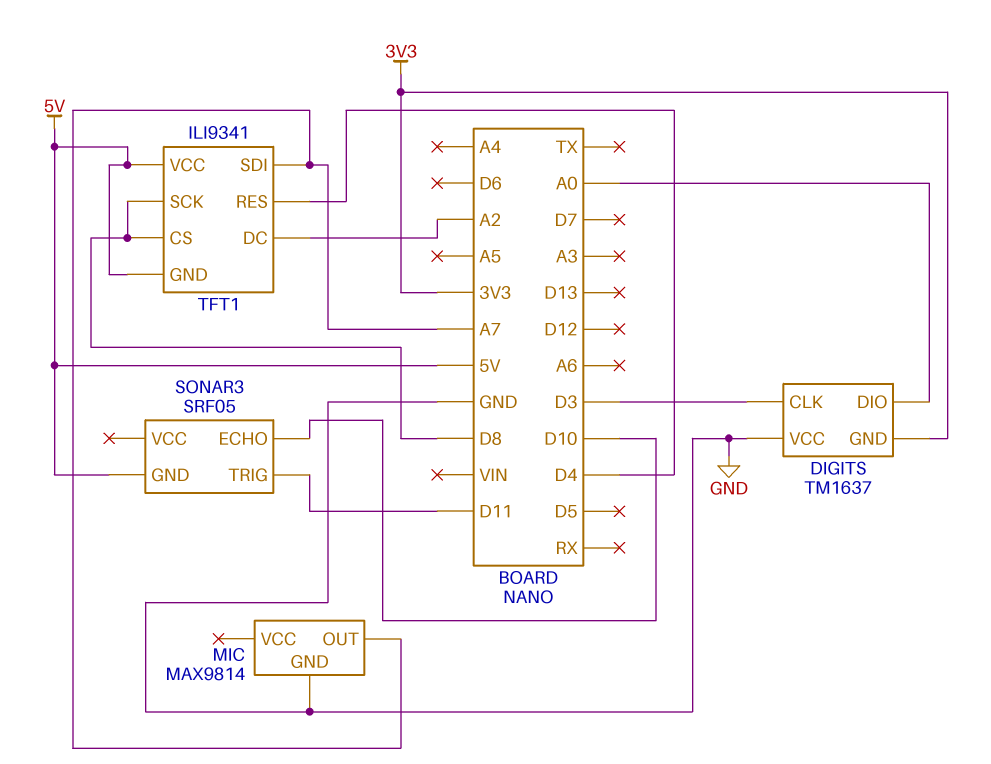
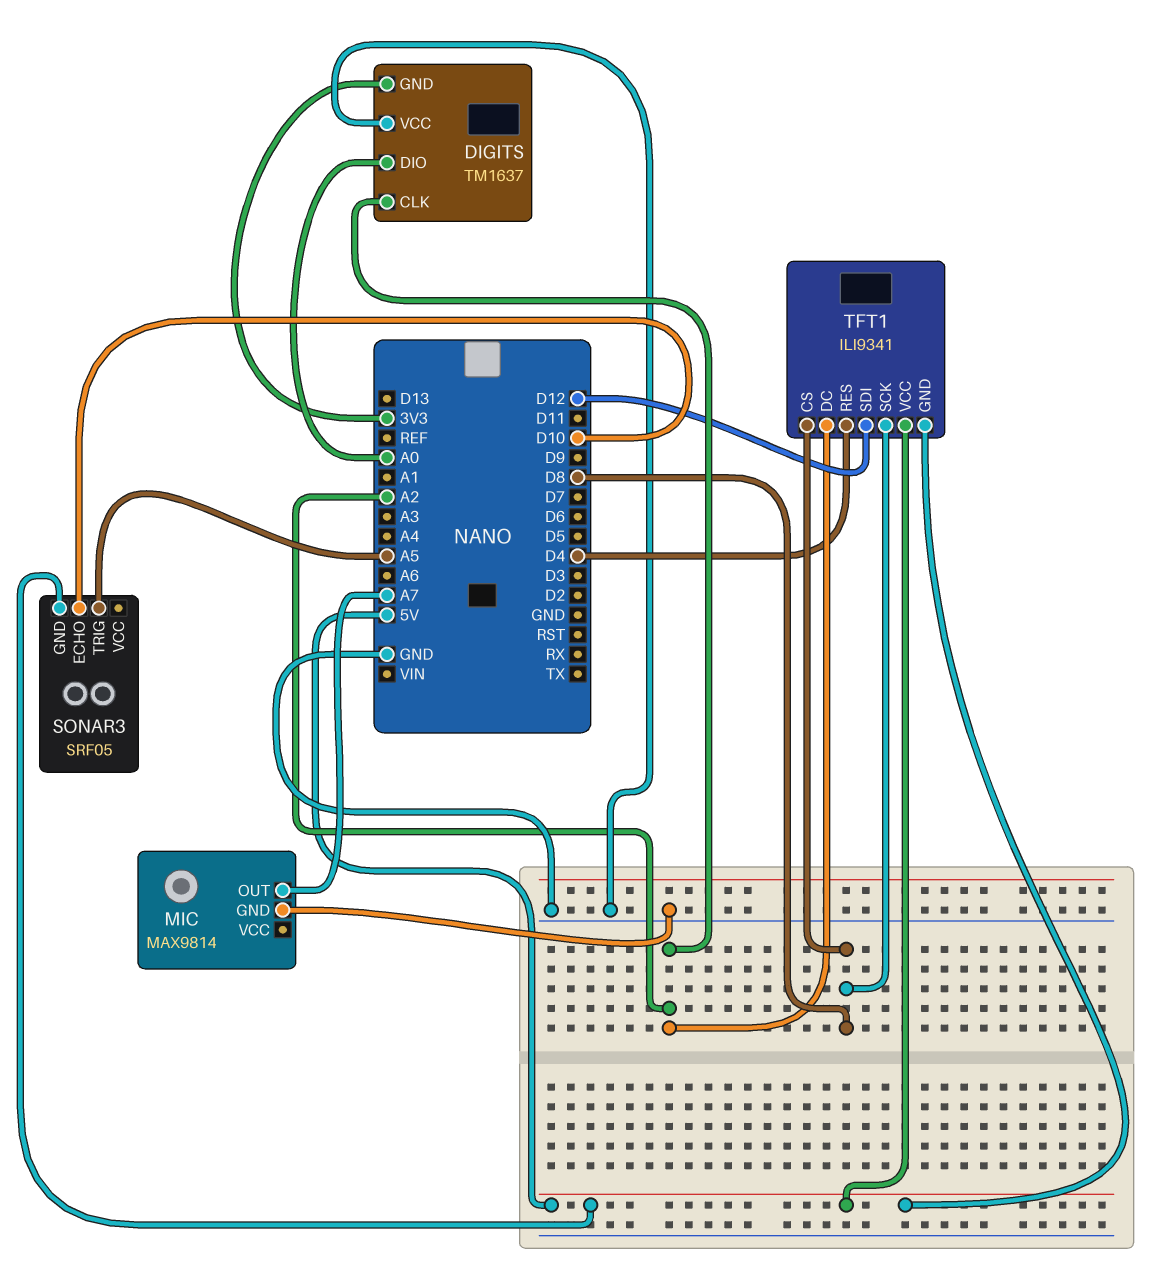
DIGITS pin CLK: D3 -> A2
SONAR3 pin TRIG: D11 -> A5
TFT1 pin SDI: A7 -> D12

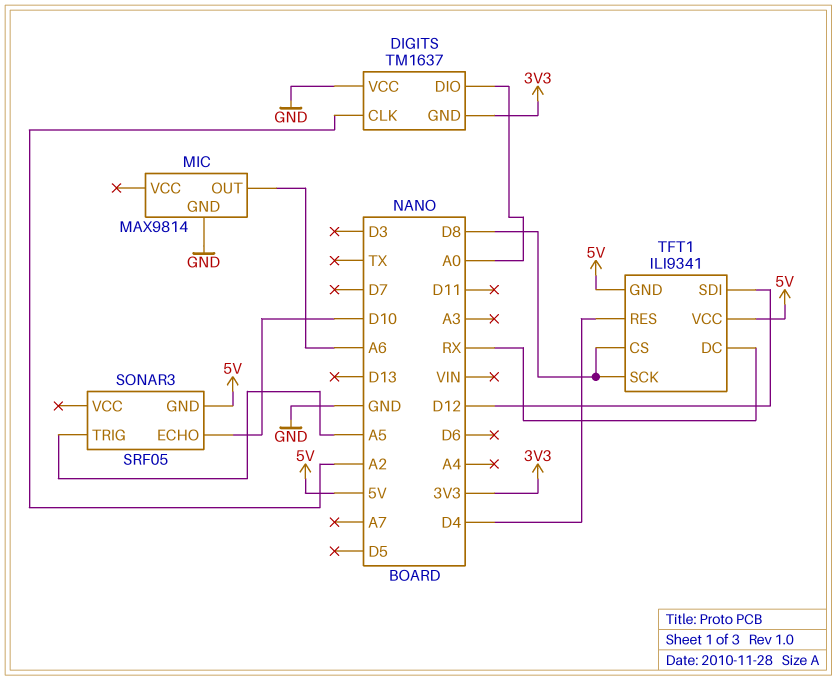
MIC pin OUT: A7 -> A6
TFT1 pin DC: A2 -> RX

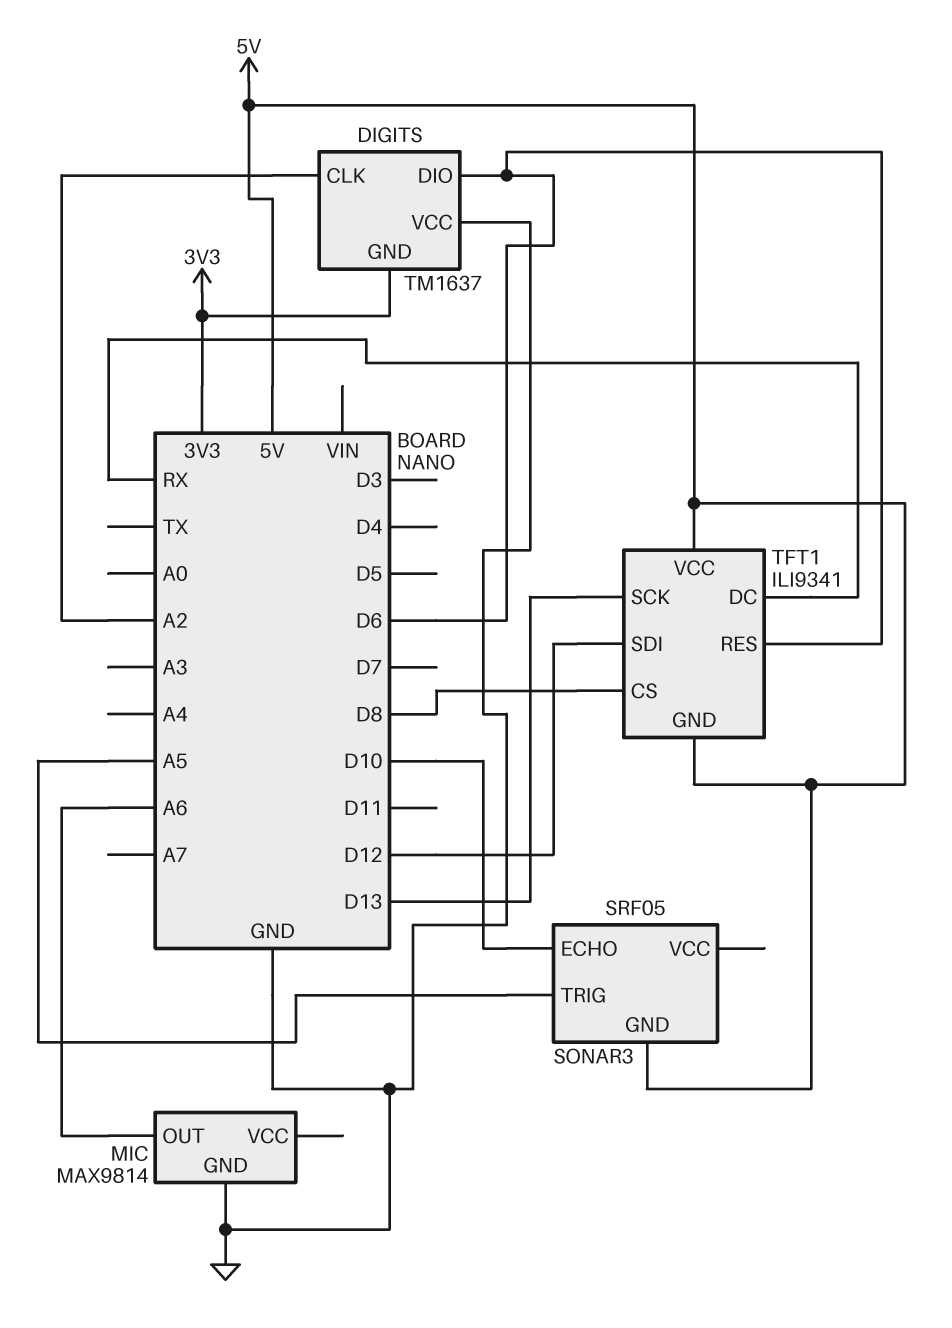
DIGITS pin DIO: A0 -> D6
TFT1 pin RES: D4 -> D6
TFT1 pin SCK: D8 -> D13

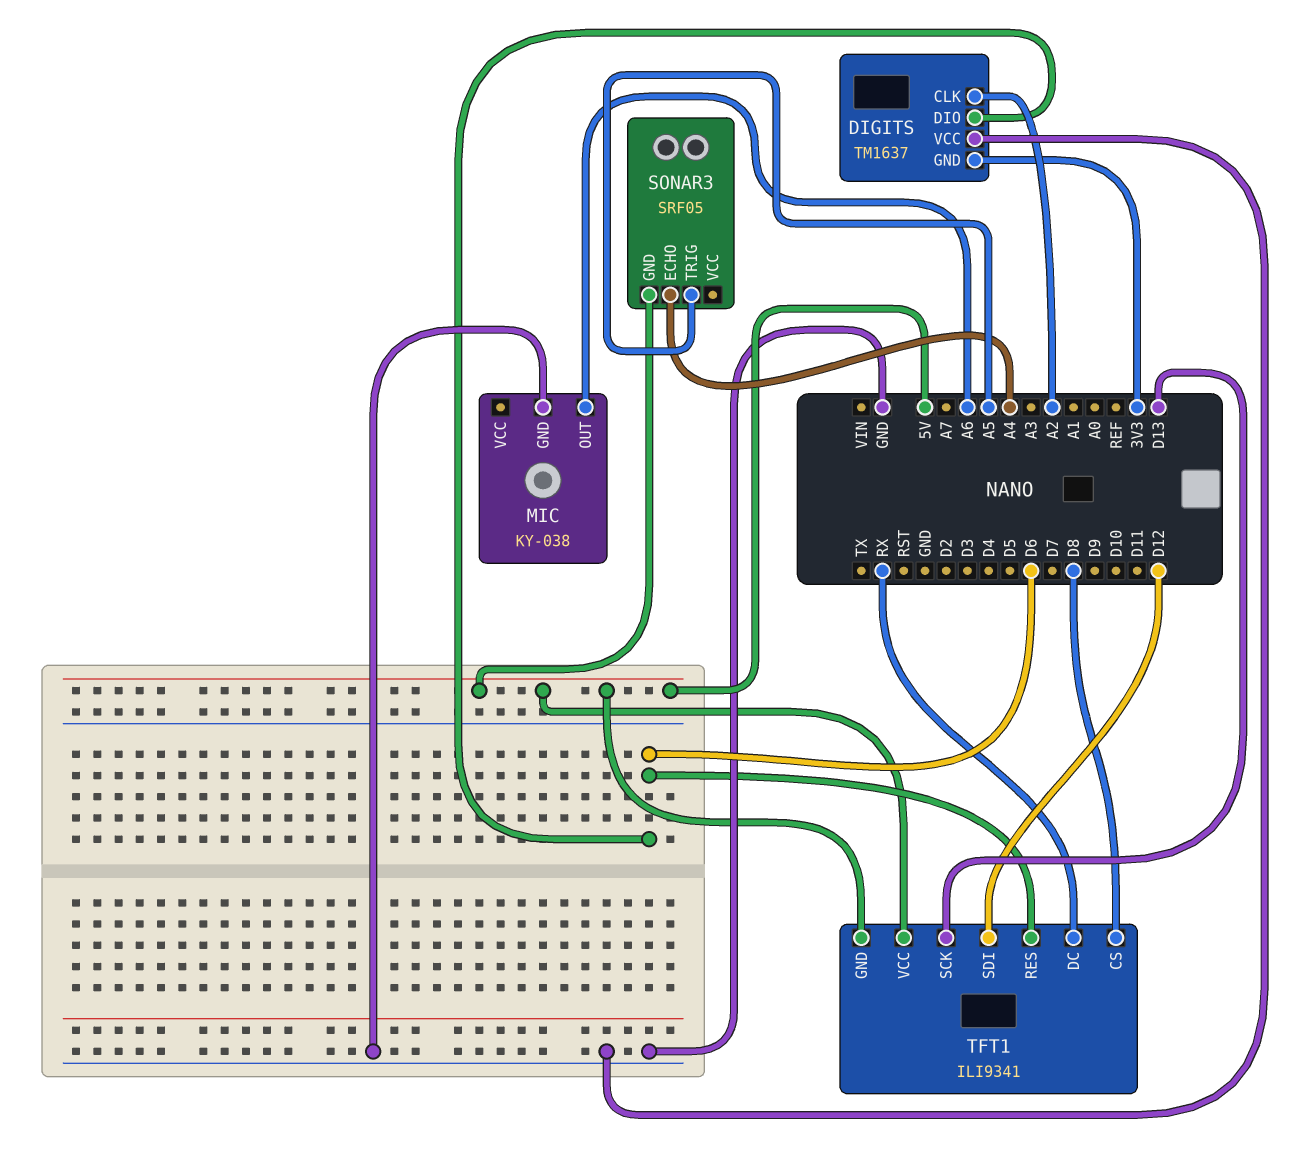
MIC: MAX9814 -> KY-038
SONAR3 pin ECHO: D10 -> A4

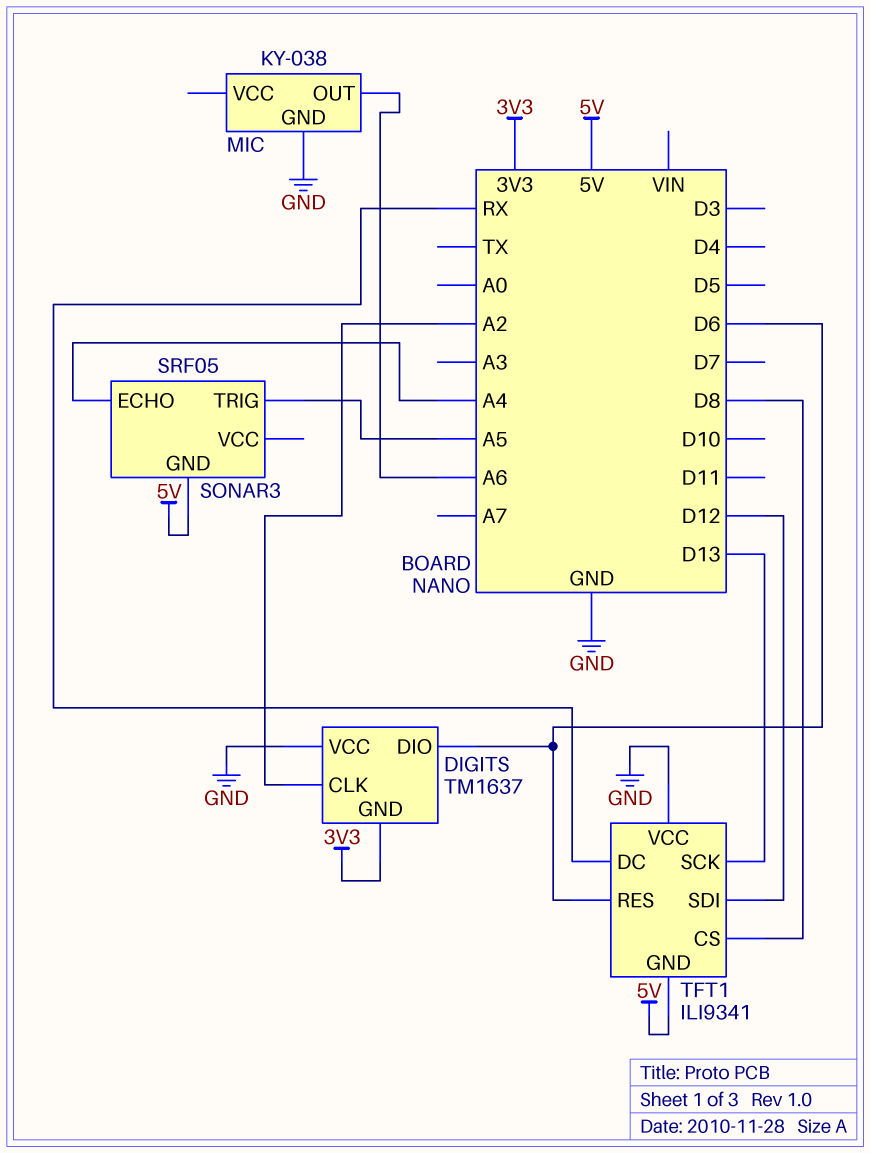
TFT1 pin VCC: 5V -> GND

